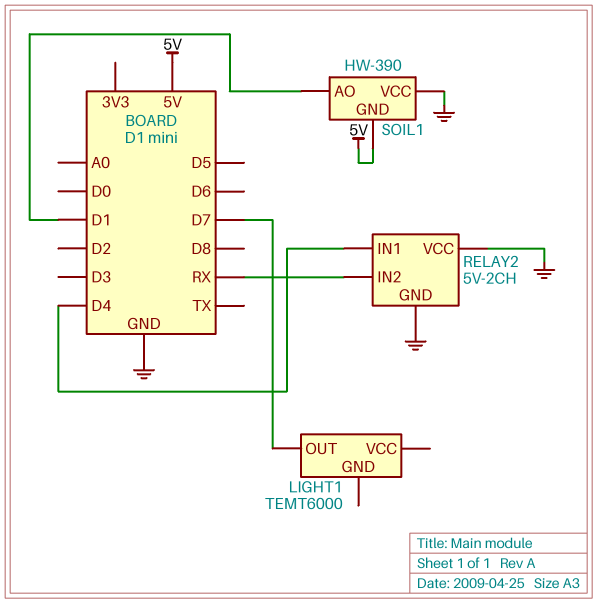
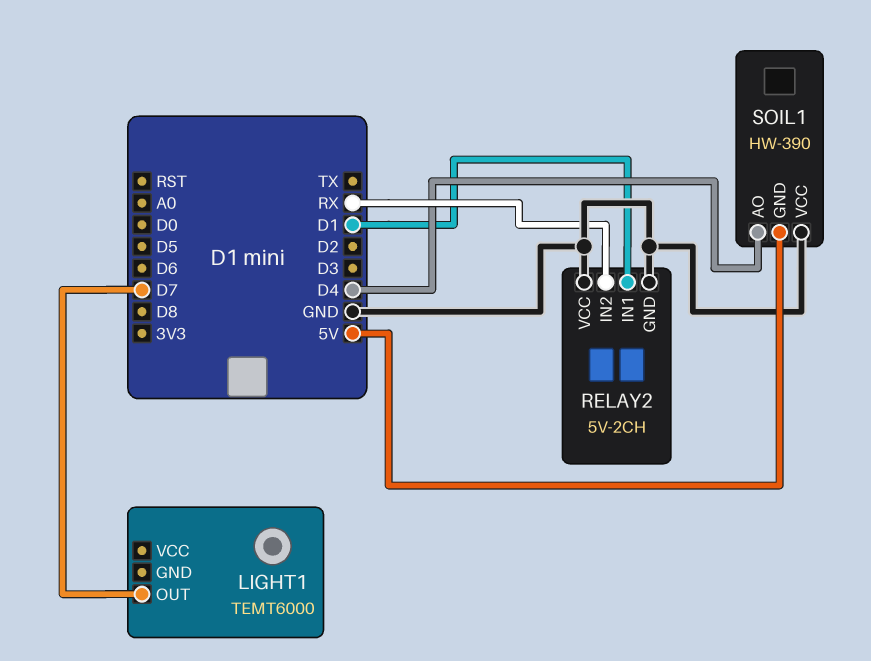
RELAY2 pin IN1: D4 -> D1
SOIL1 pin AO: D1 -> D4

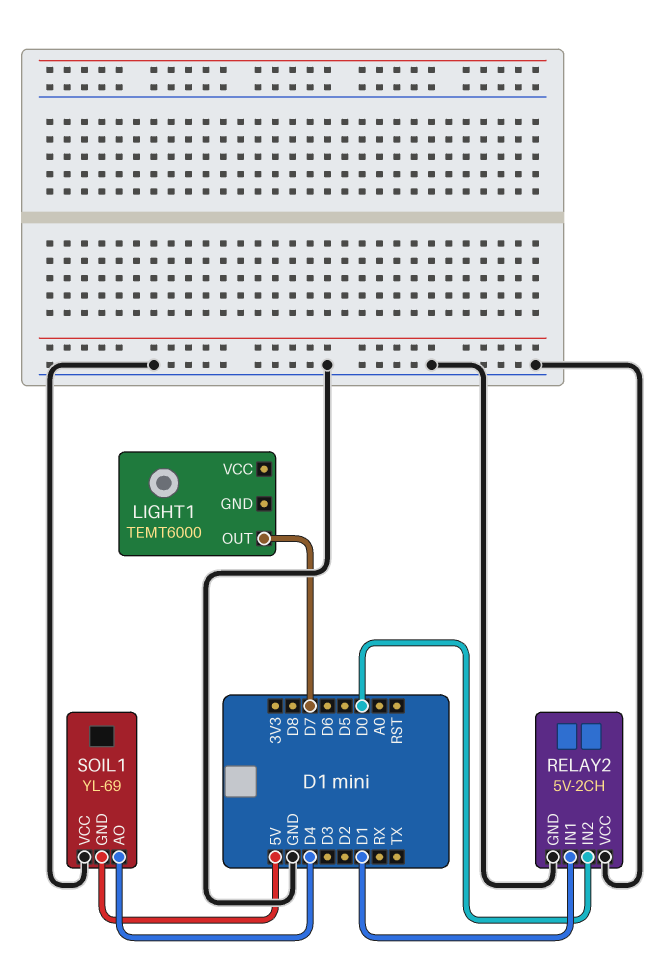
RELAY2 pin IN2: RX -> D0
SOIL1: HW-390 -> YL-69

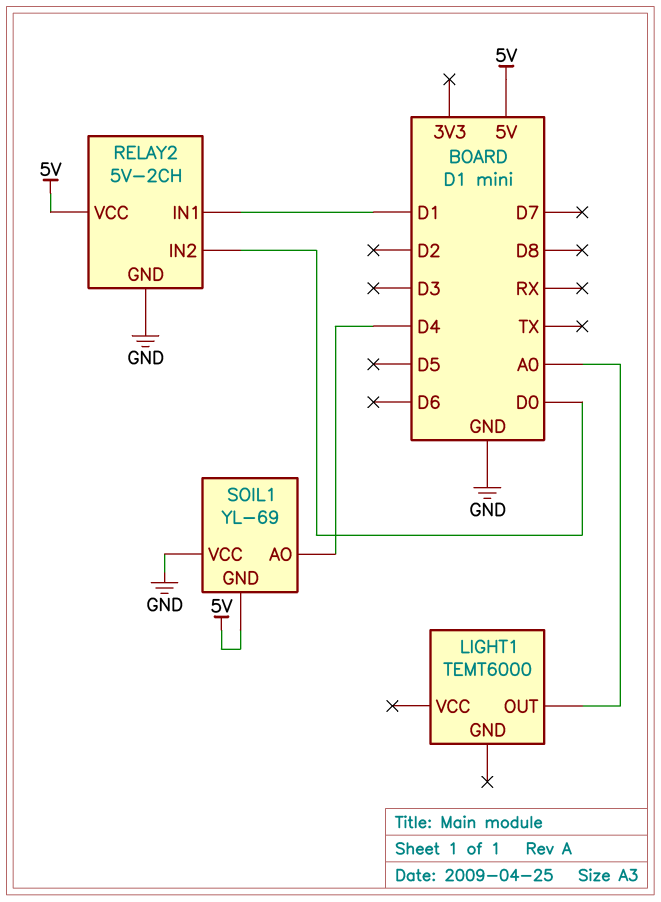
LIGHT1 pin OUT: D7 -> A0
RELAY2 pin VCC: GND -> 5V

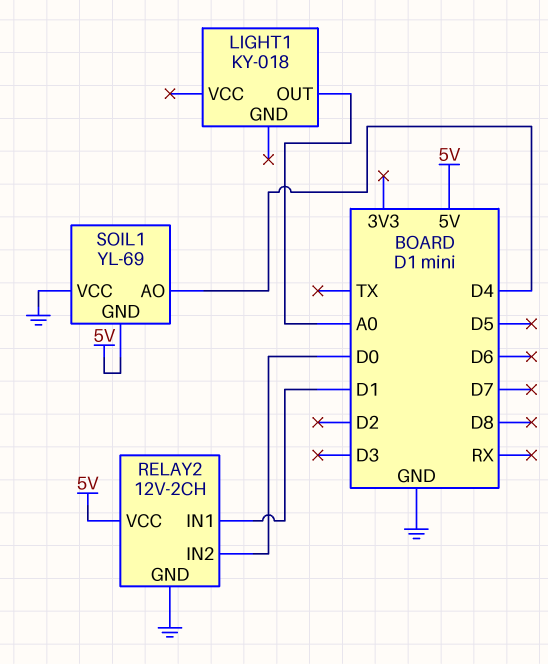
LIGHT1: TEMT6000 -> KY-018
RELAY2: 5V-2CH -> 12V-2CH

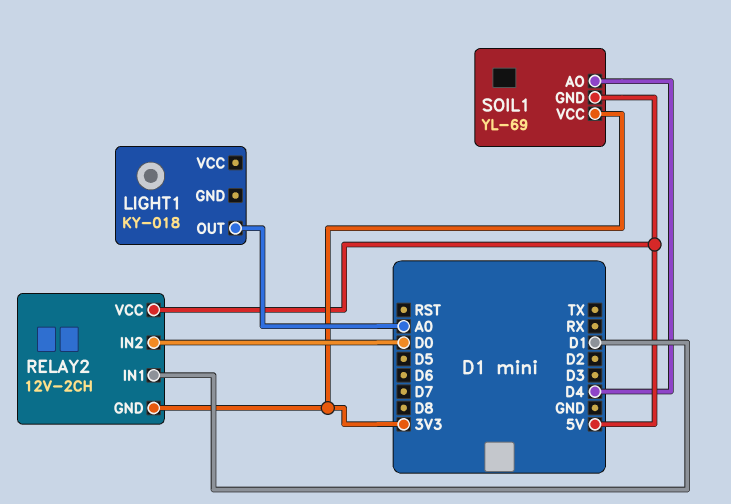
RELAY2 pin GND: GND -> 3V3
SOIL1 pin VCC: GND -> 3V3

